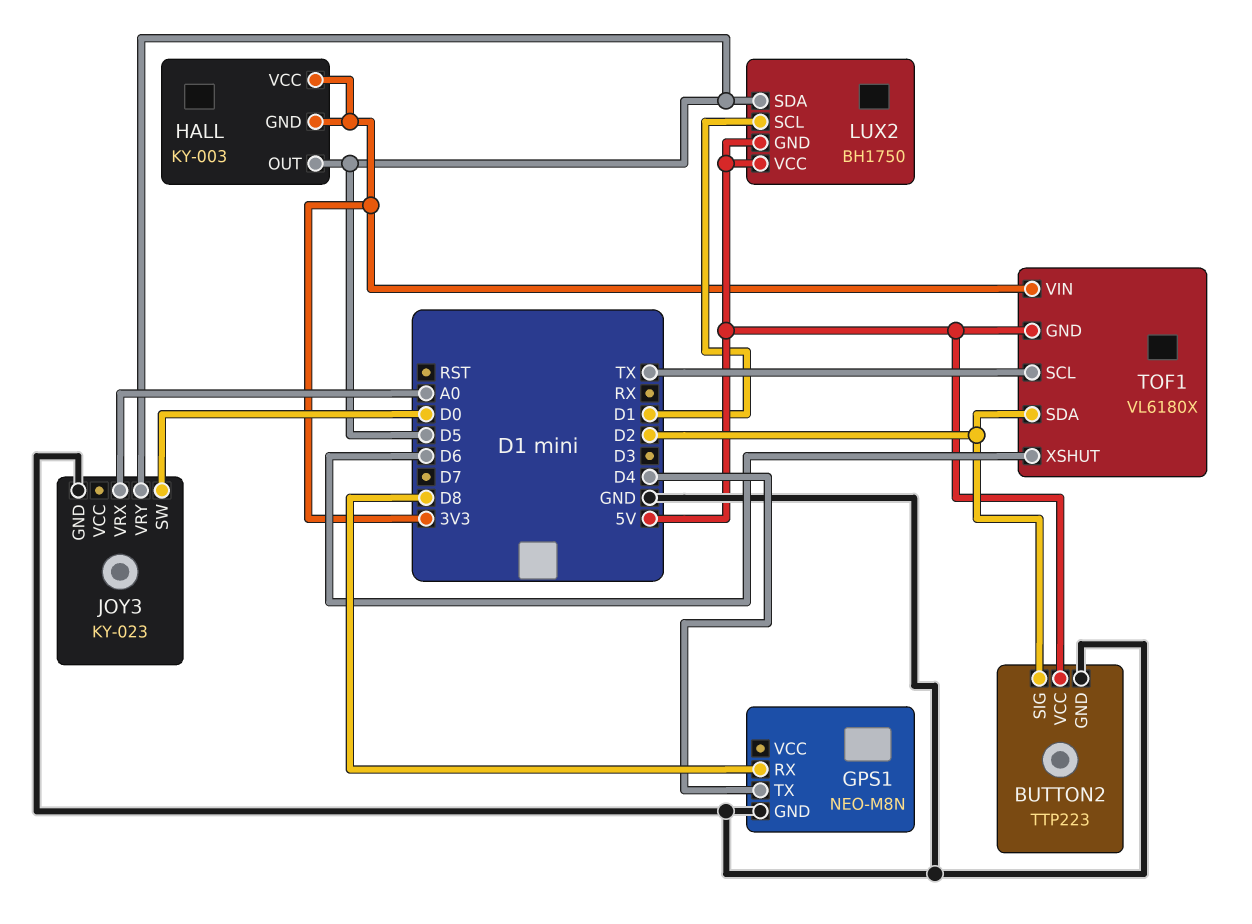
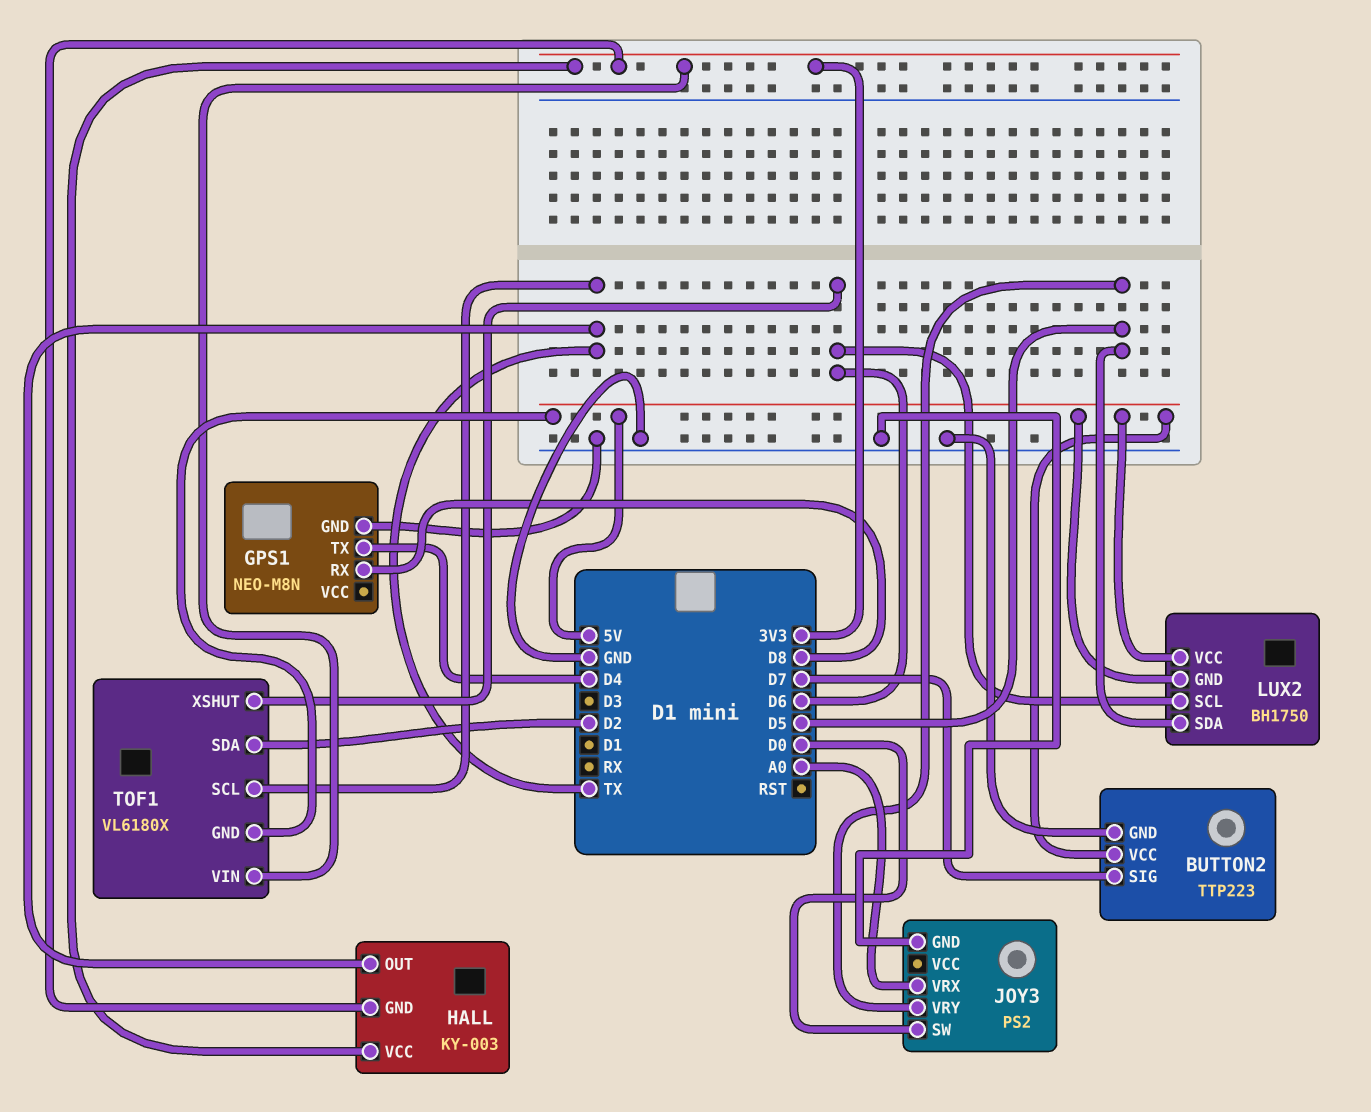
BUTTON2 pin SIG: D2 -> D7
HALL pin OUT: D5 -> TX
JOY3: KY-023 -> PS2
LUX2 pin SCL: D1 -> D6

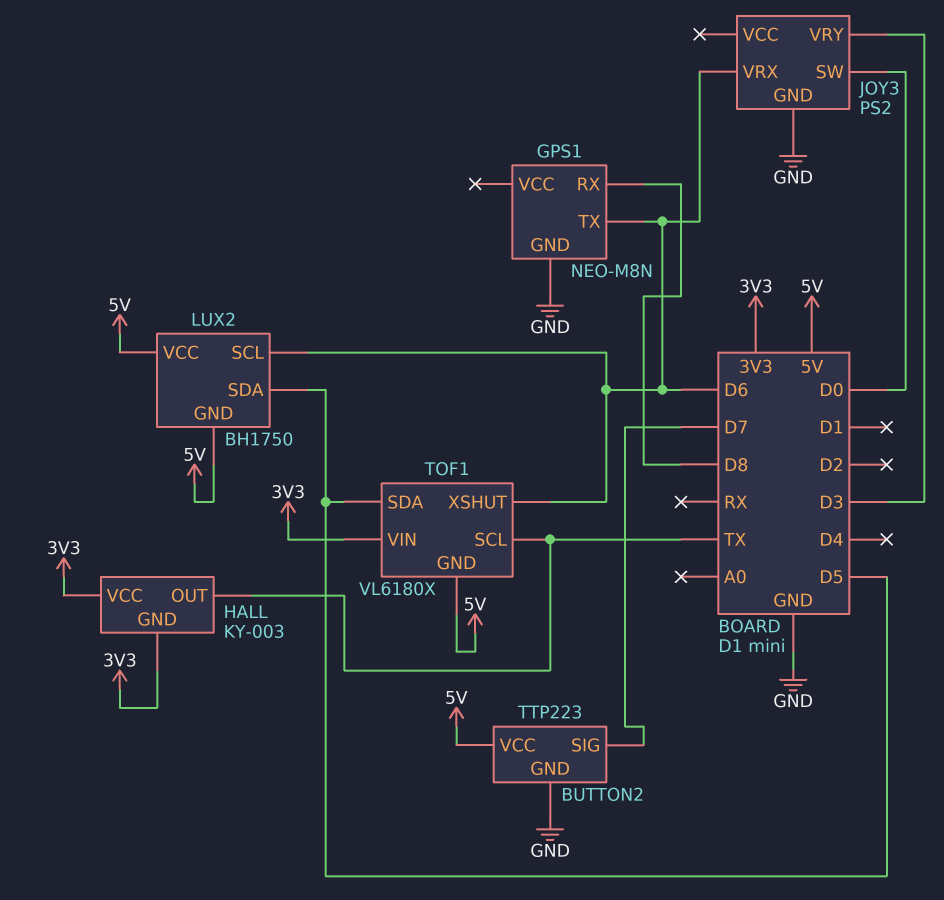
GPS1 pin TX: D4 -> D6
JOY3 pin VRX: A0 -> D6
JOY3 pin VRY: D5 -> D3
TOF1 pin SDA: D2 -> D5

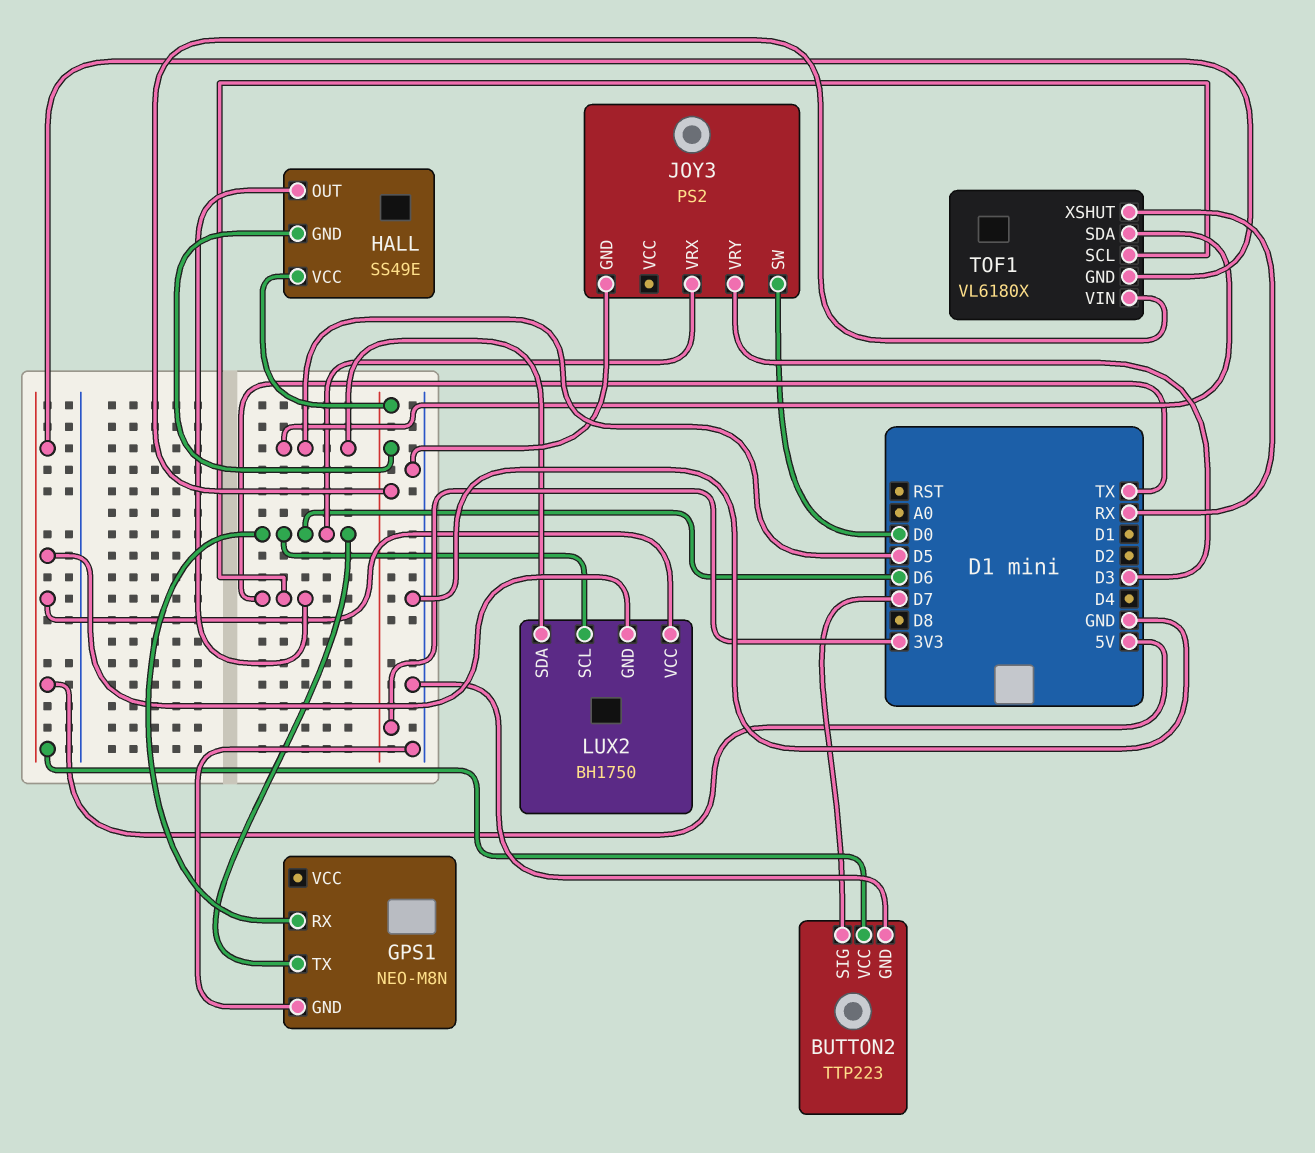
GPS1 pin RX: D8 -> D6
HALL: KY-003 -> SS49E
TOF1 pin XSHUT: D6 -> RX

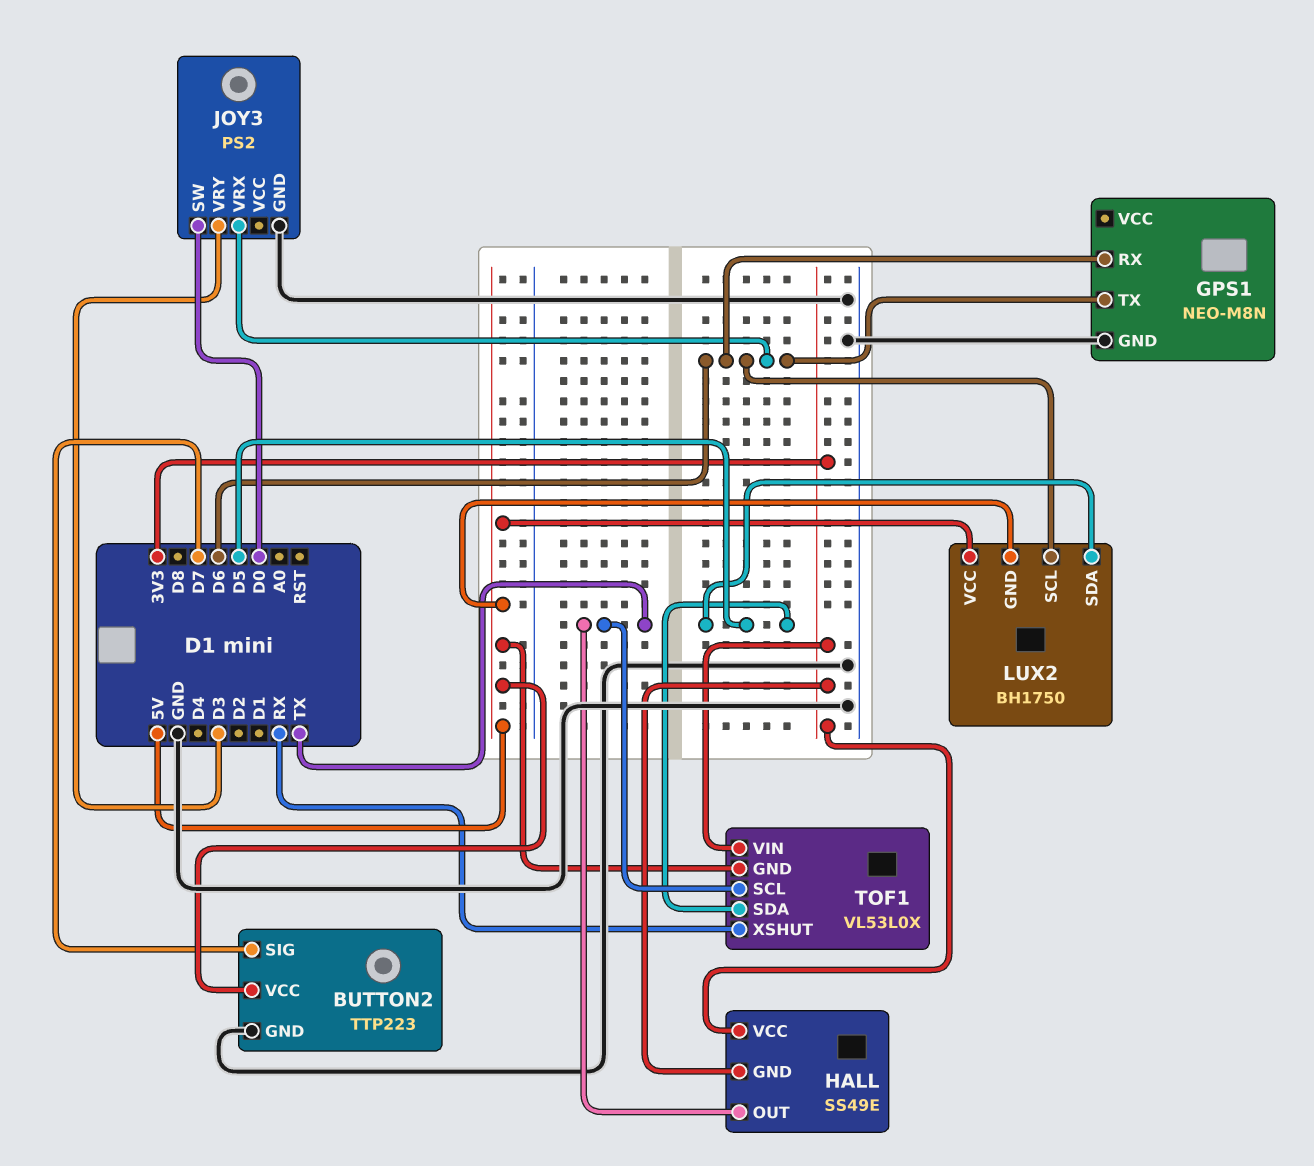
TOF1: VL6180X -> VL53L0X

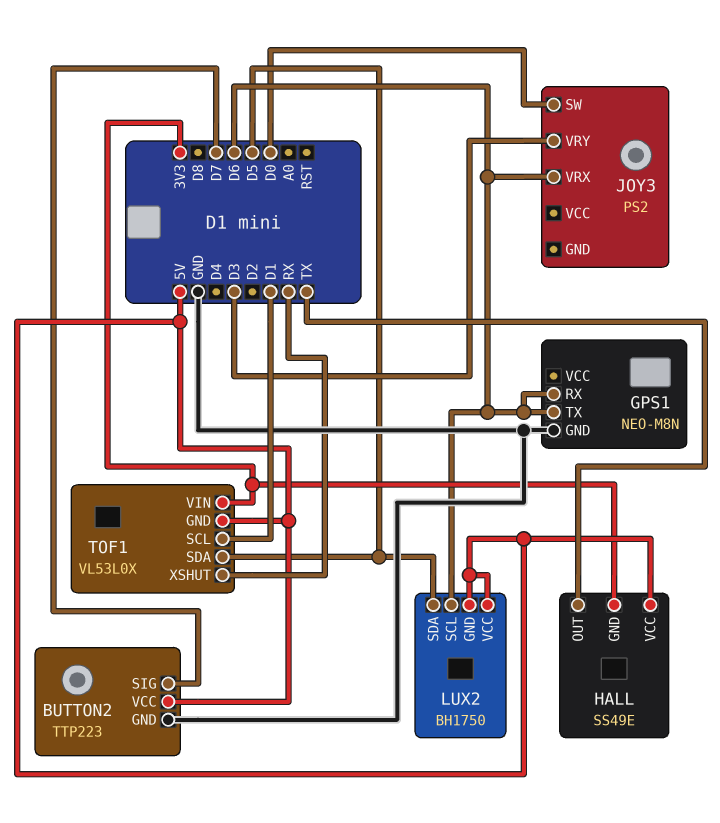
HALL pin VCC: 3V3 -> 5V
JOY3 pin GND: GND -> none
TOF1 pin SCL: TX -> D1

